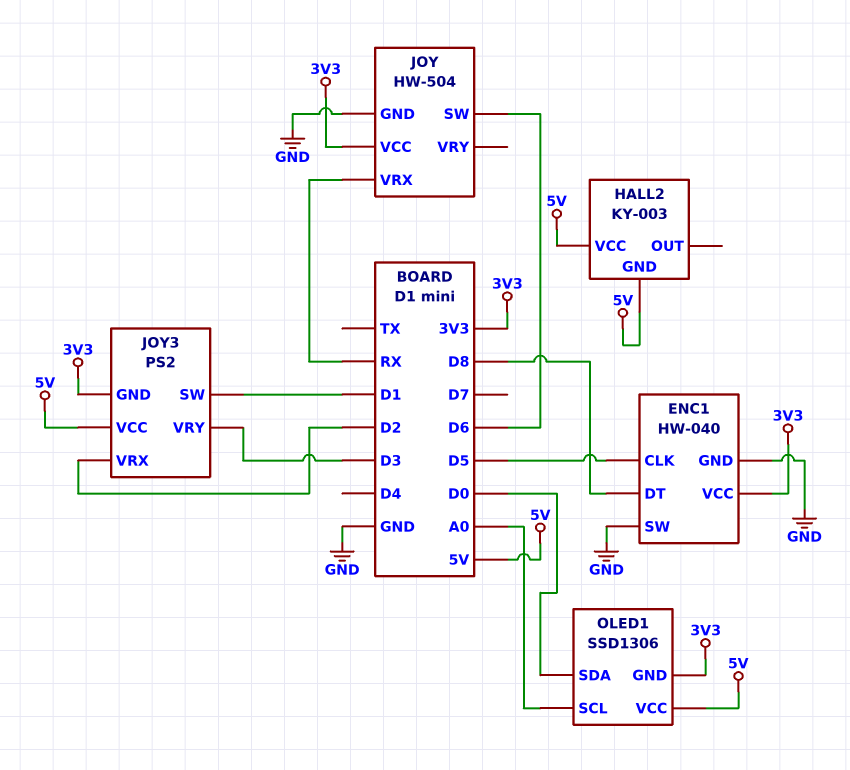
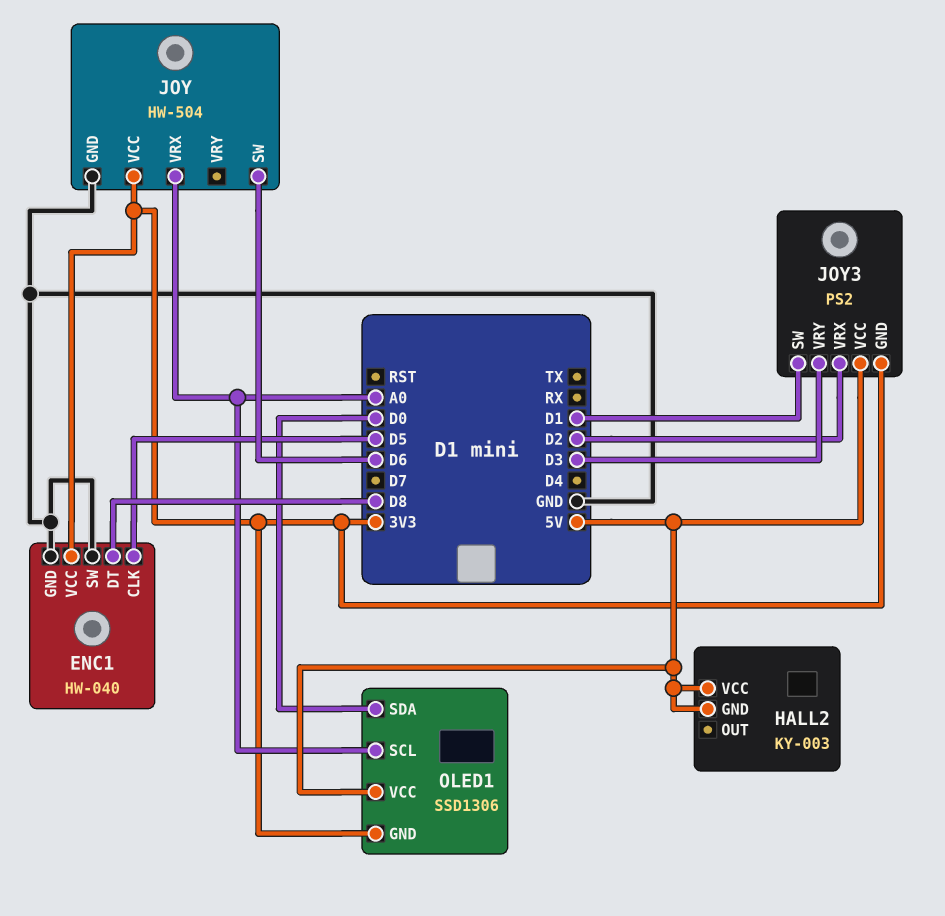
JOY pin VRX: RX -> A0

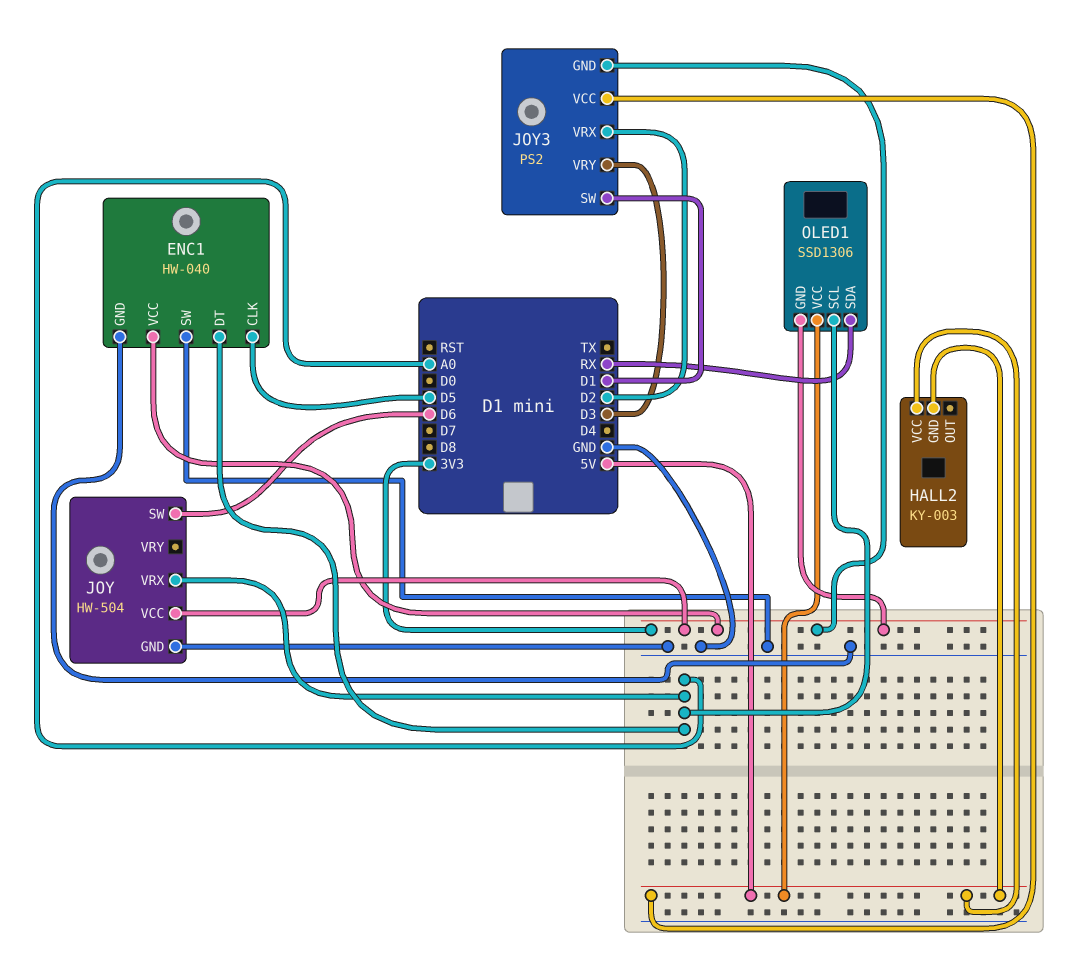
ENC1 pin DT: D8 -> A0
OLED1 pin SDA: D0 -> RX

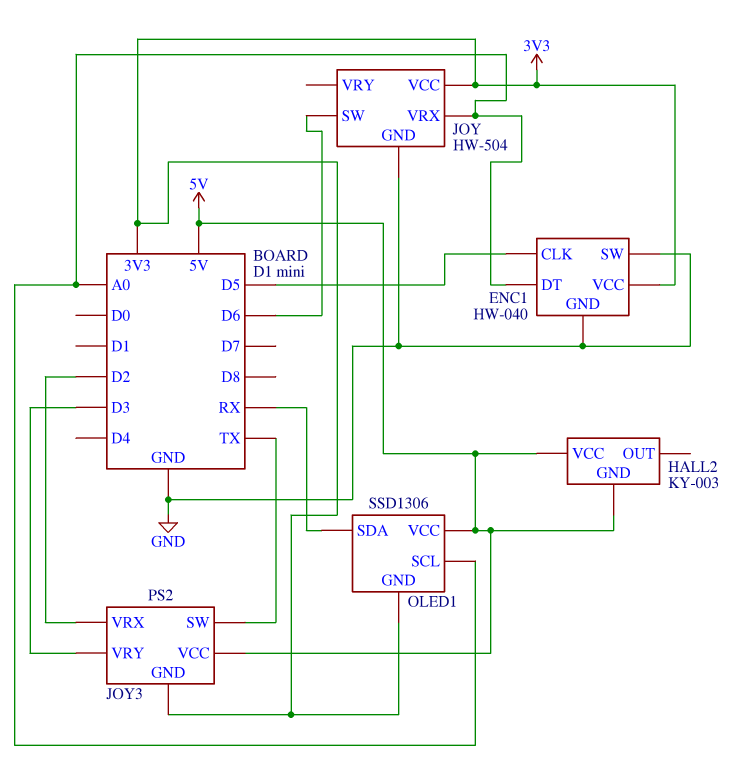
JOY3 pin SW: D1 -> TX

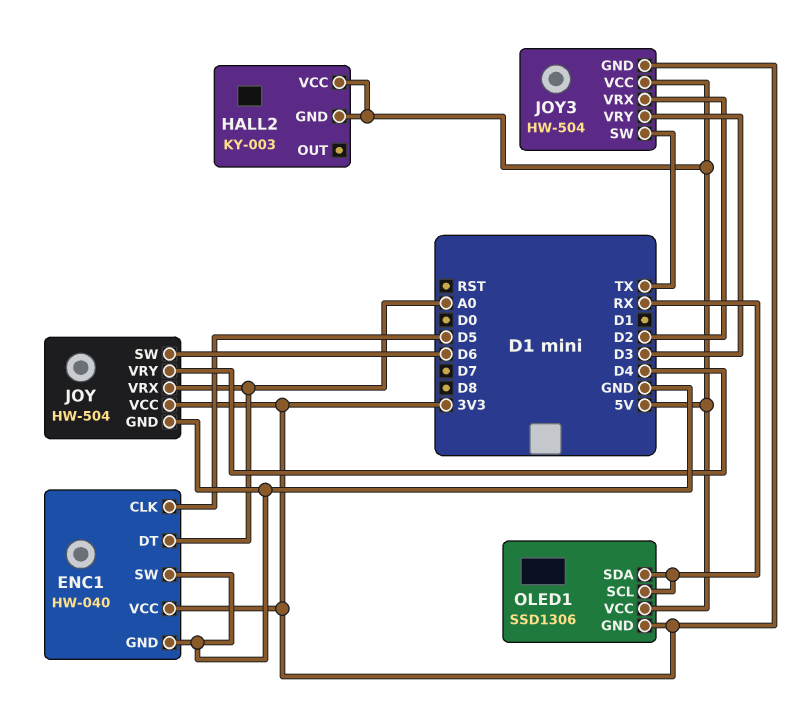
JOY pin VRY: none -> D4
JOY3: PS2 -> HW-504
OLED1 pin SCL: A0 -> RX

